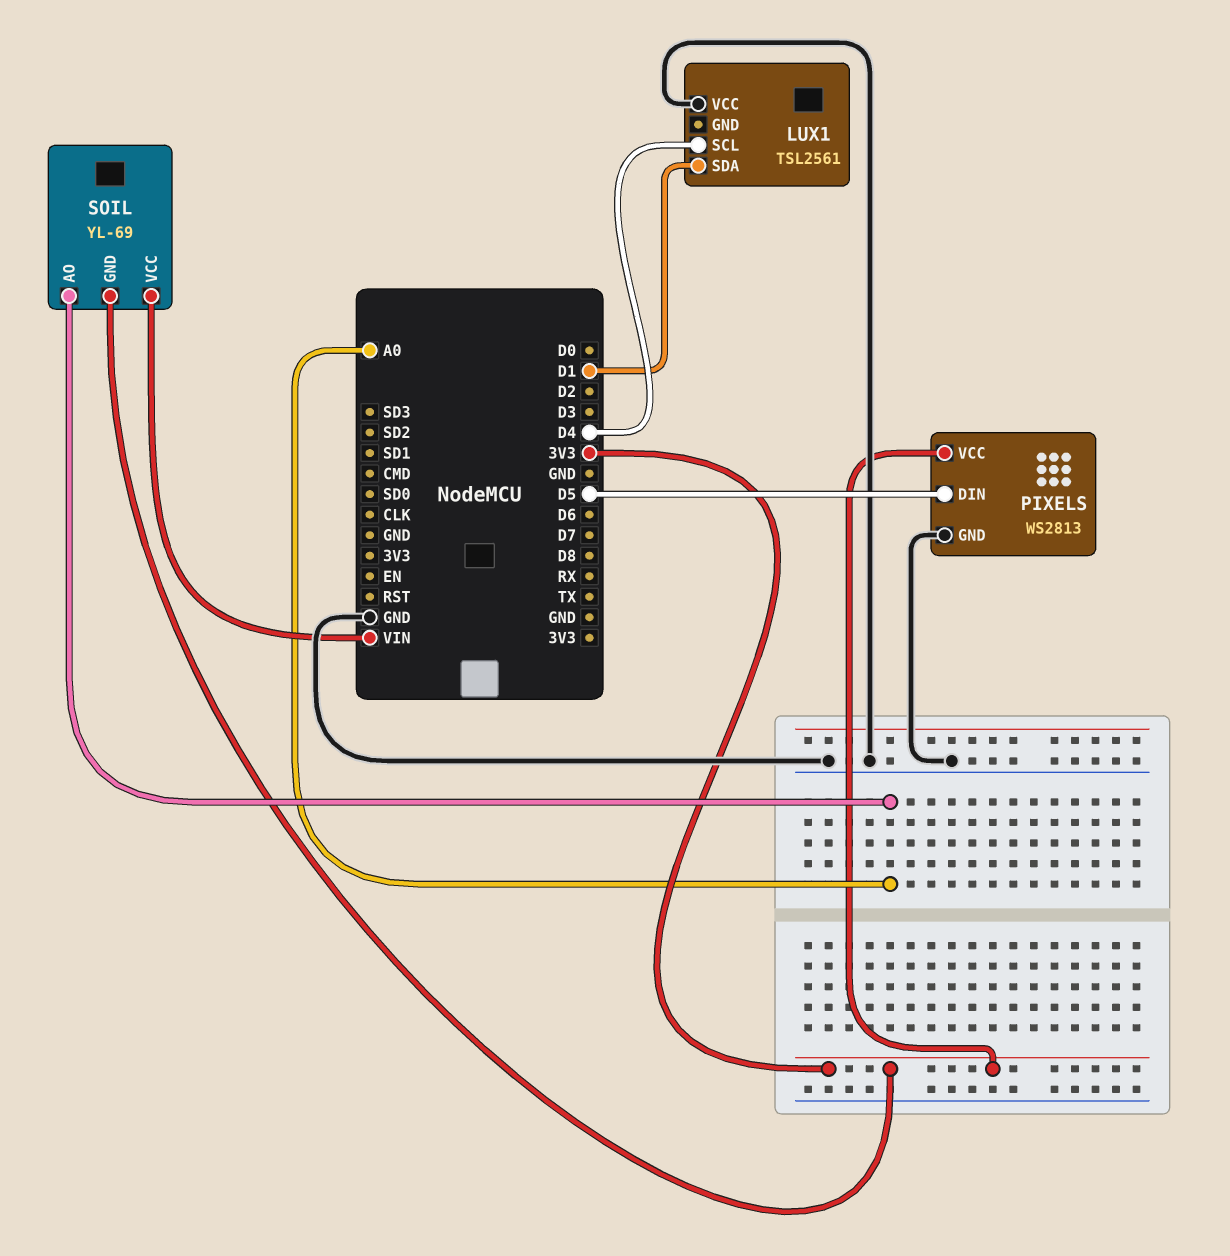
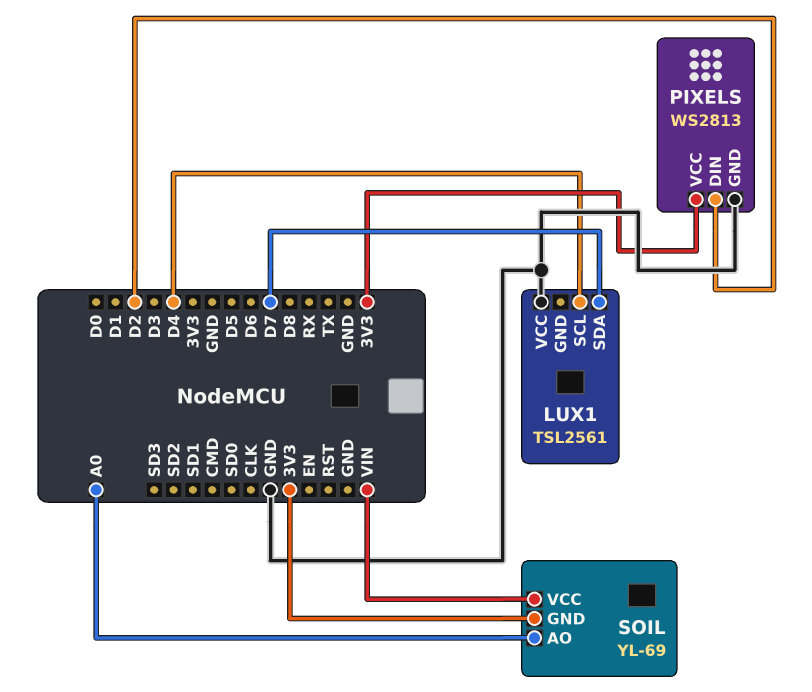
LUX1 pin SDA: D1 -> D7
PIXELS pin DIN: D5 -> D2

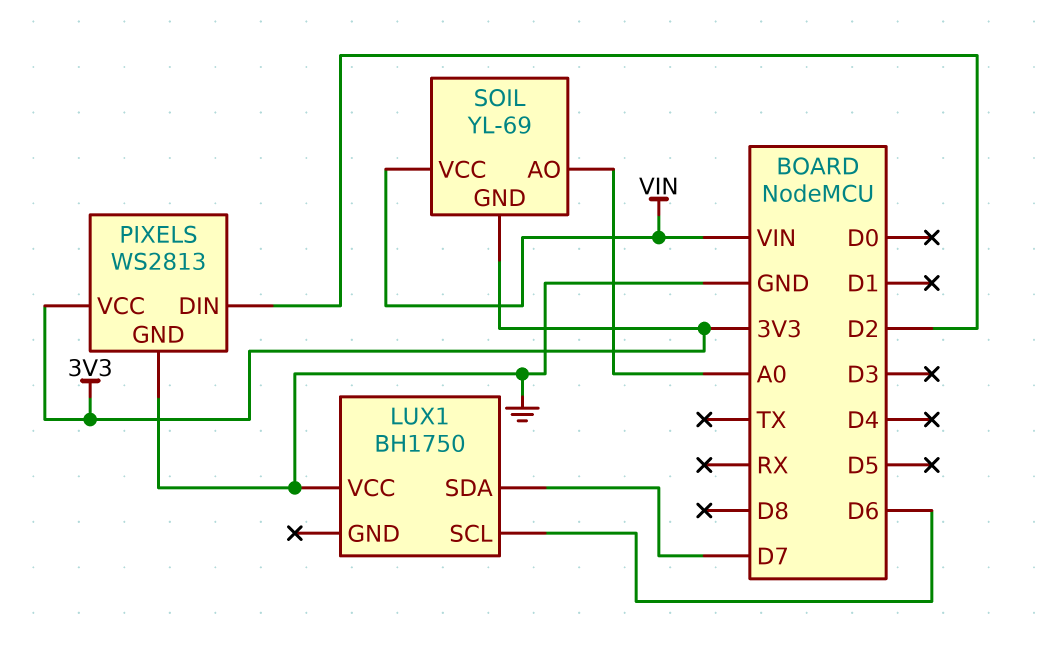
LUX1: TSL2561 -> BH1750
LUX1 pin SCL: D4 -> D6

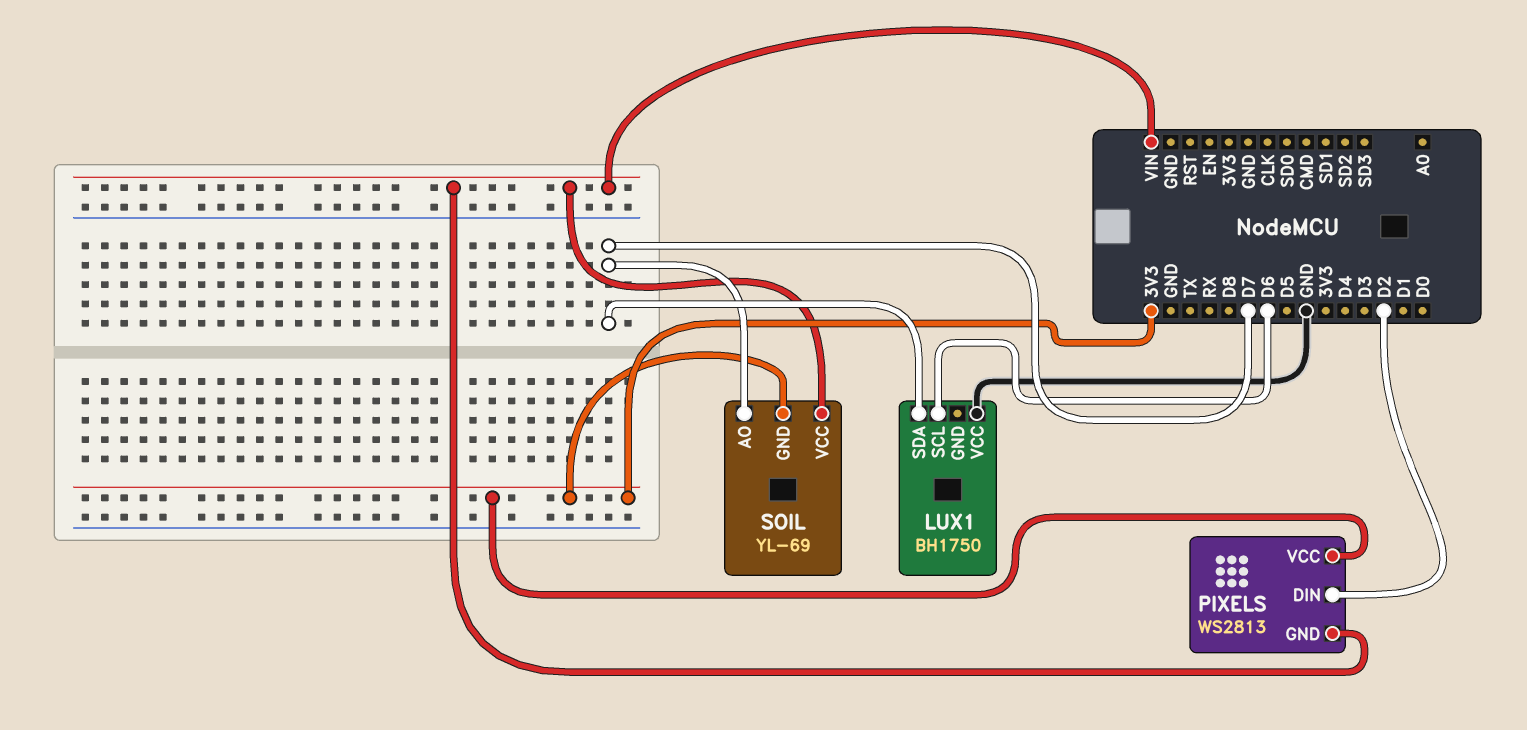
PIXELS pin GND: GND -> VIN
SOIL pin AO: A0 -> D7

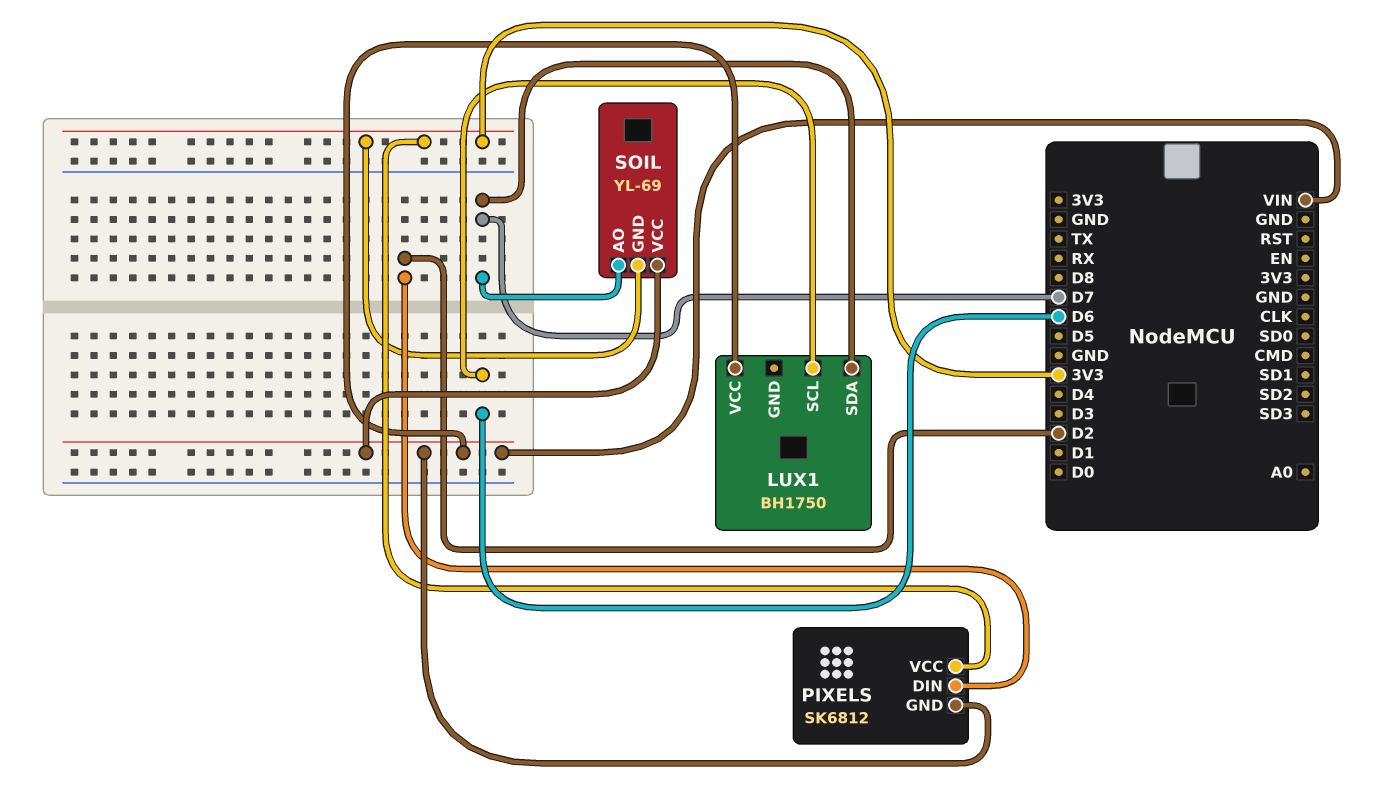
LUX1 pin VCC: GND -> VIN
PIXELS: WS2813 -> SK6812

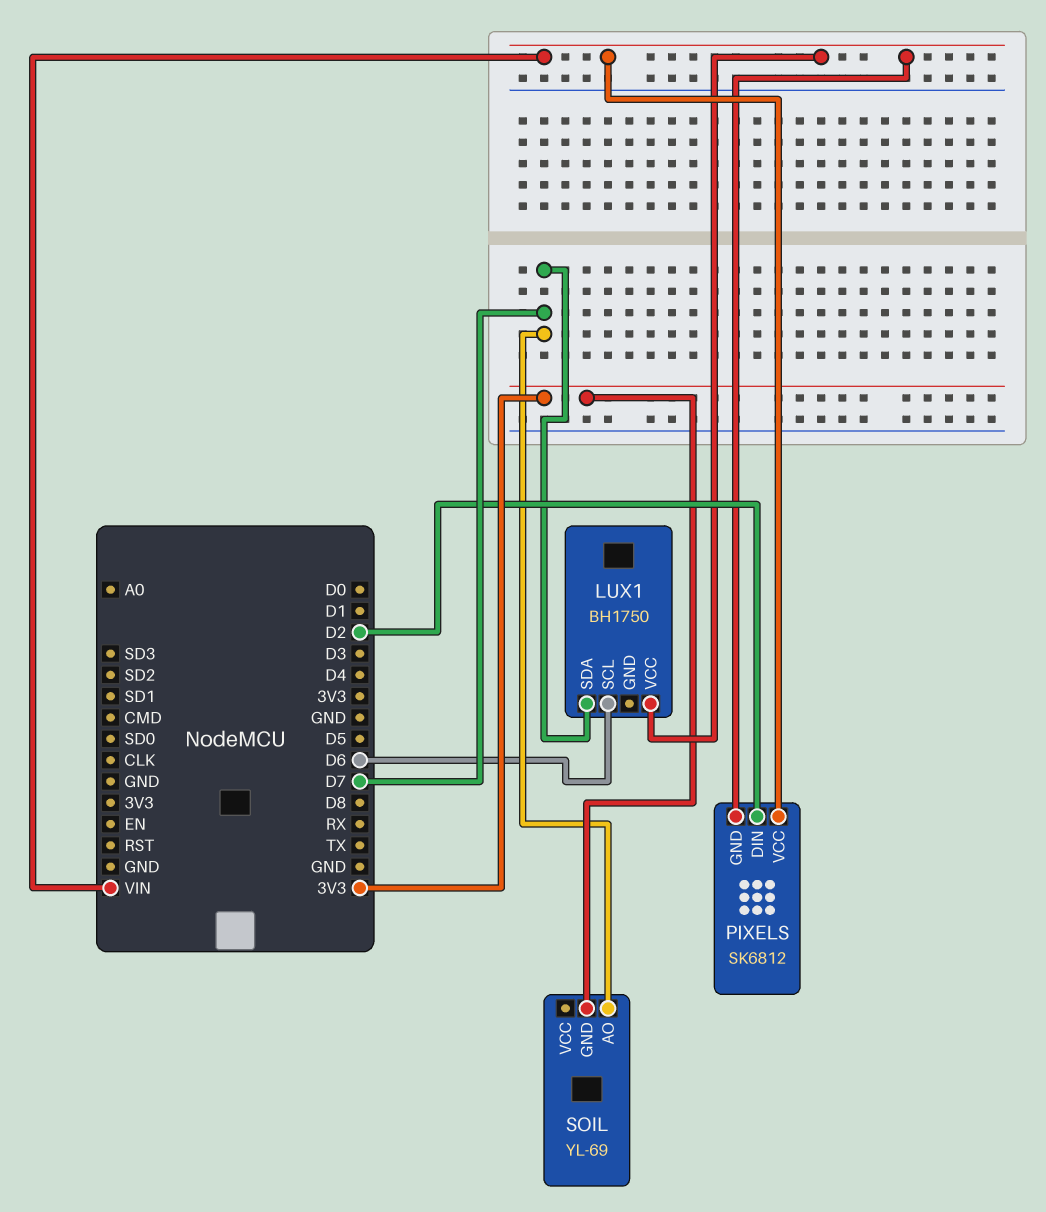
PIXELS pin VCC: 3V3 -> VIN
SOIL pin VCC: VIN -> none

